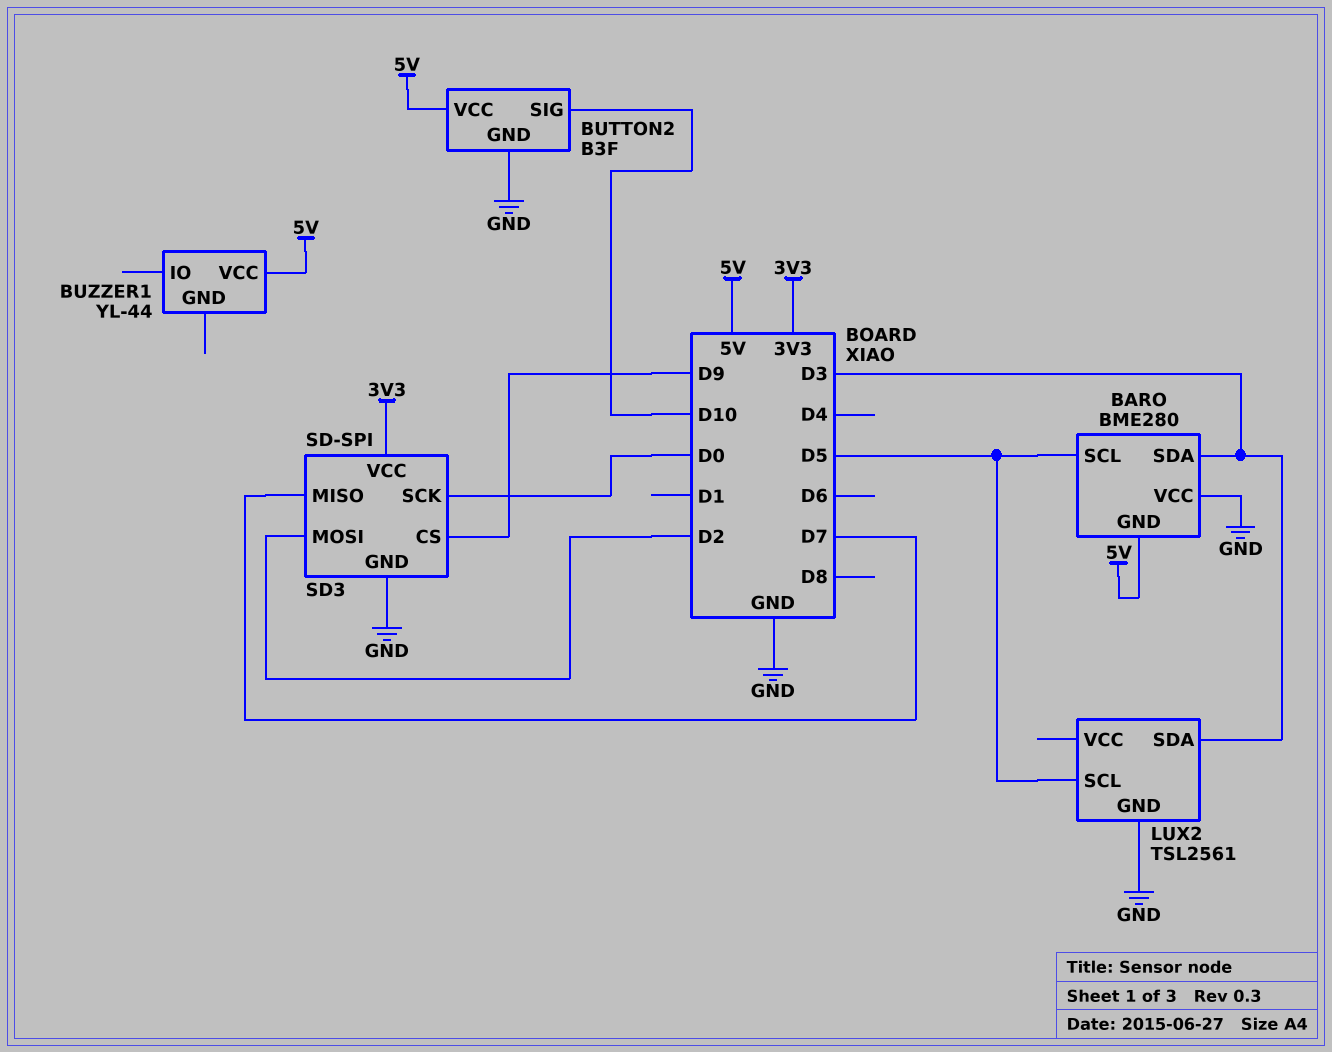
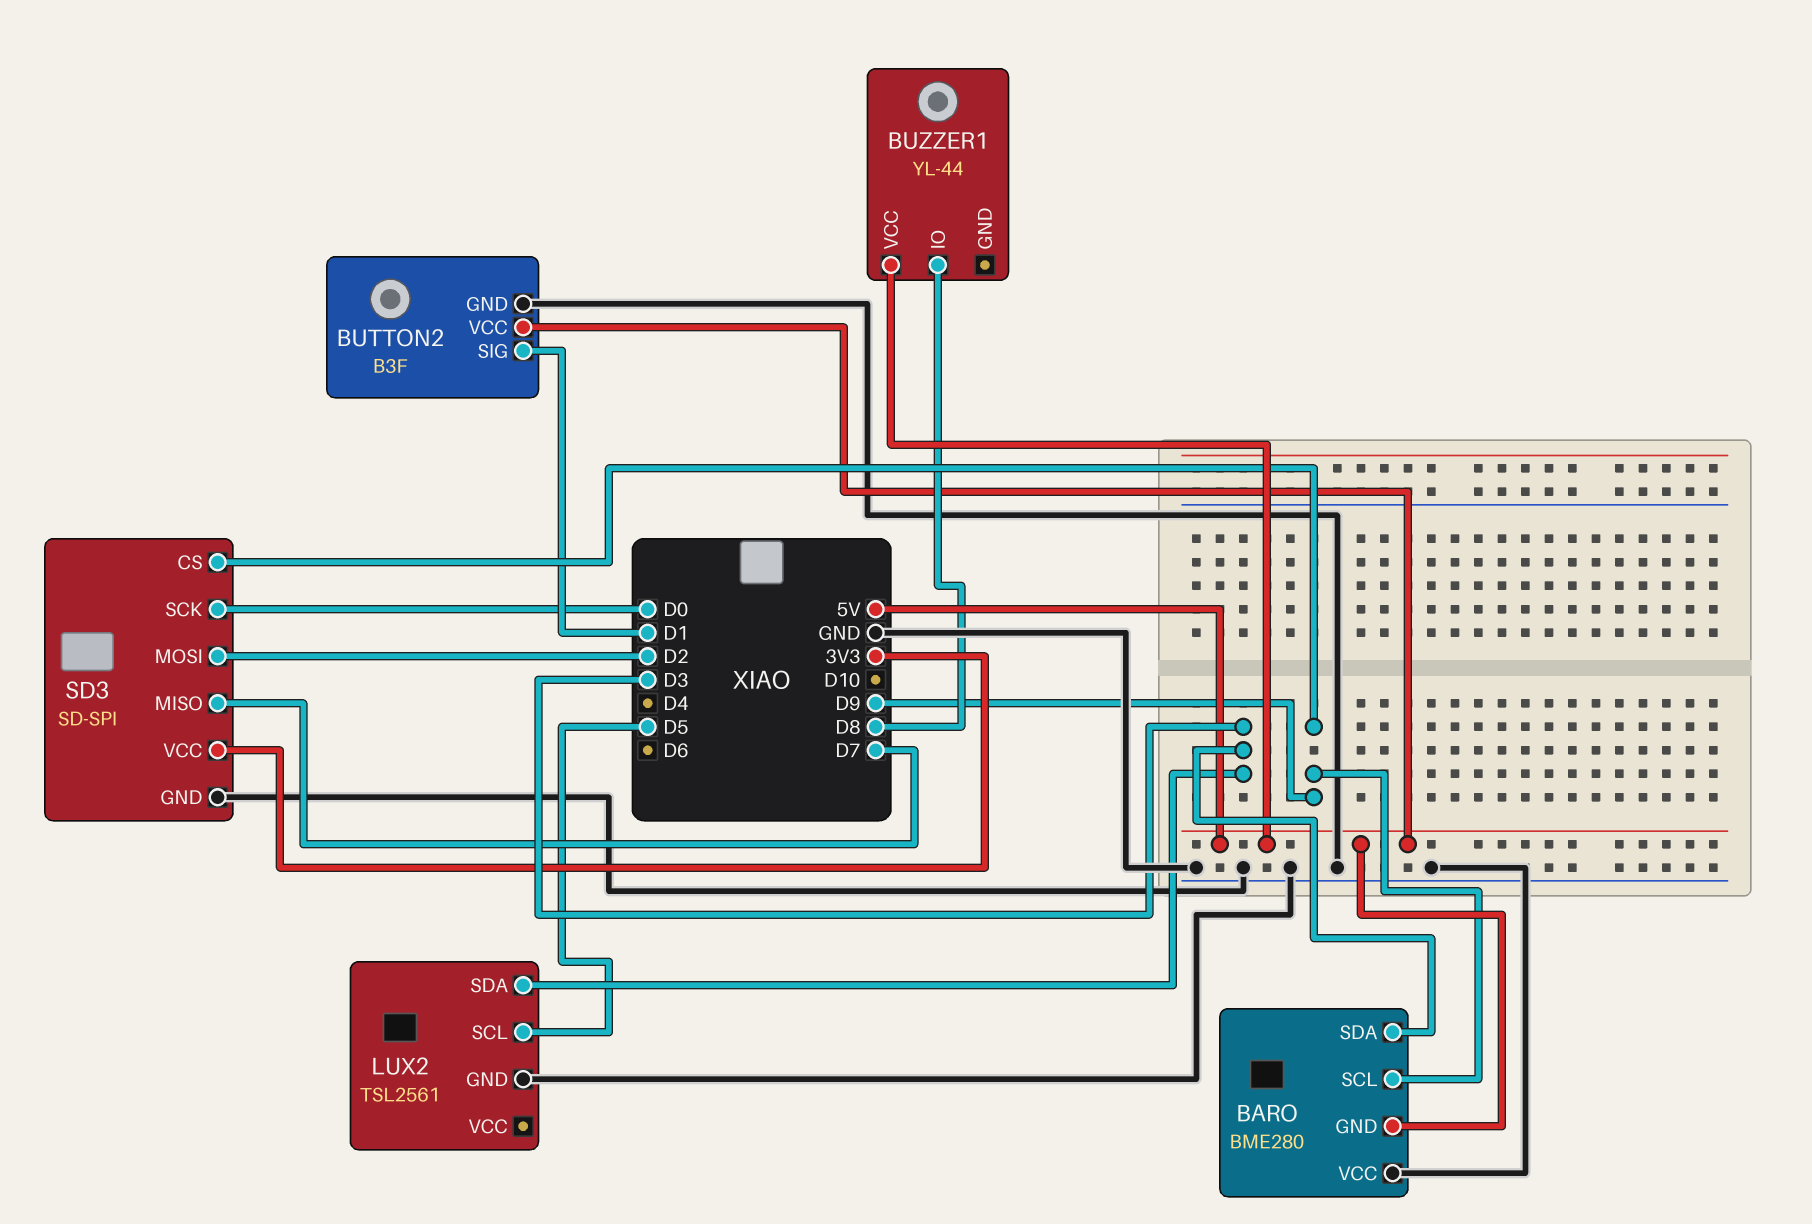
BARO pin SCL: D5 -> D9
BUTTON2 pin SIG: D10 -> D1
BUZZER1 pin IO: none -> D8

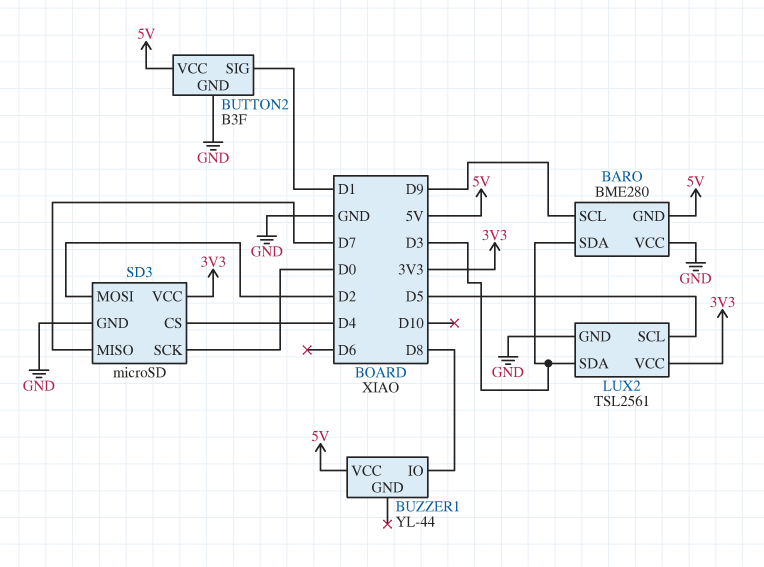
LUX2 pin VCC: none -> 3V3
SD3: SD-SPI -> microSD
SD3 pin CS: D9 -> D4

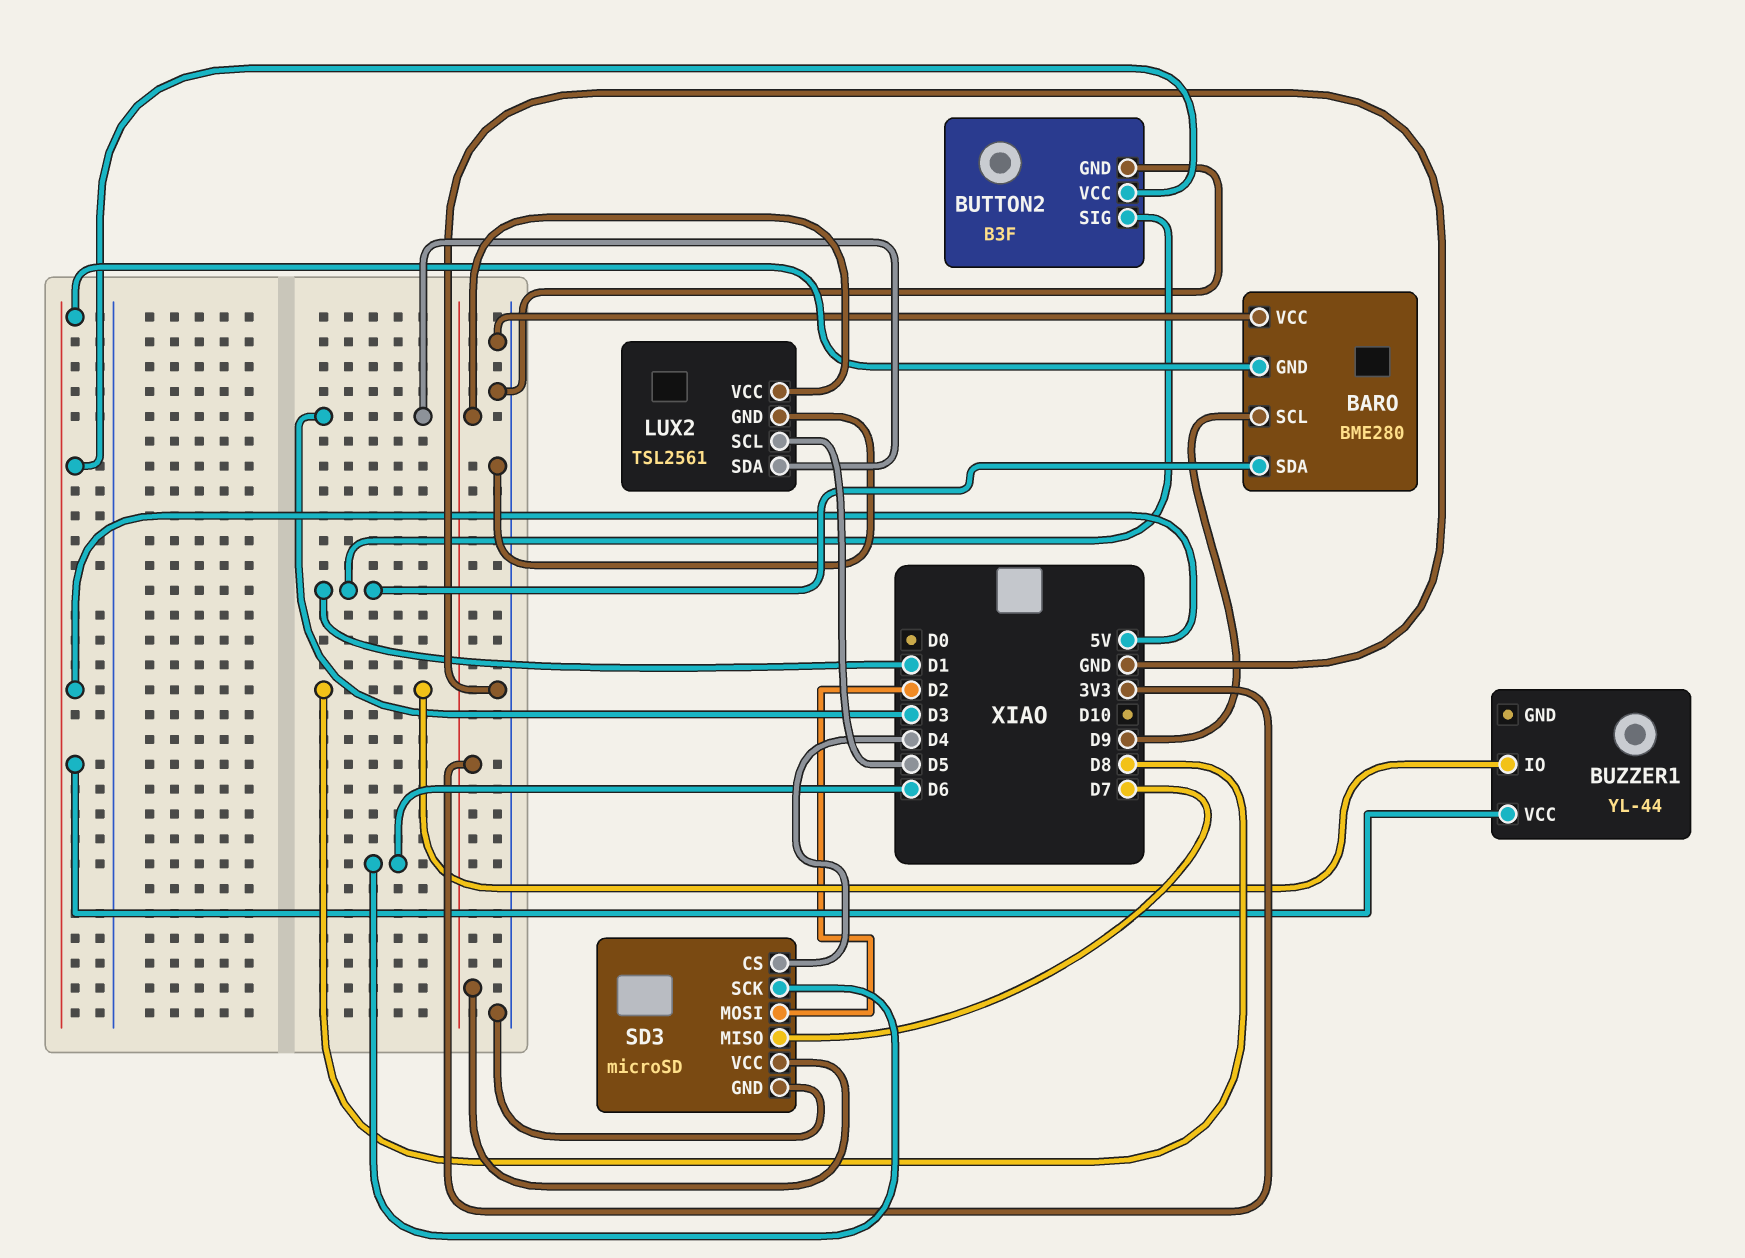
BARO pin SDA: D3 -> D1
SD3 pin SCK: D0 -> D6

